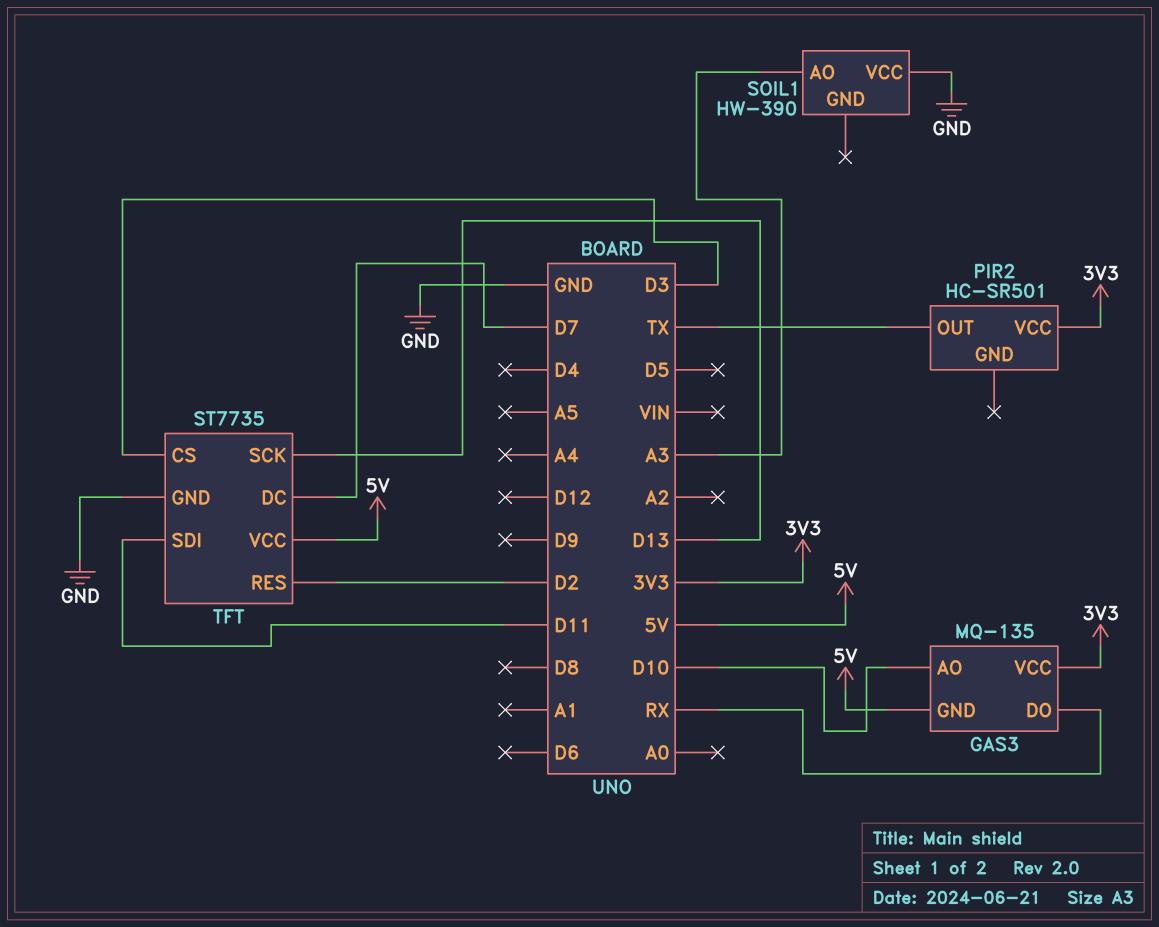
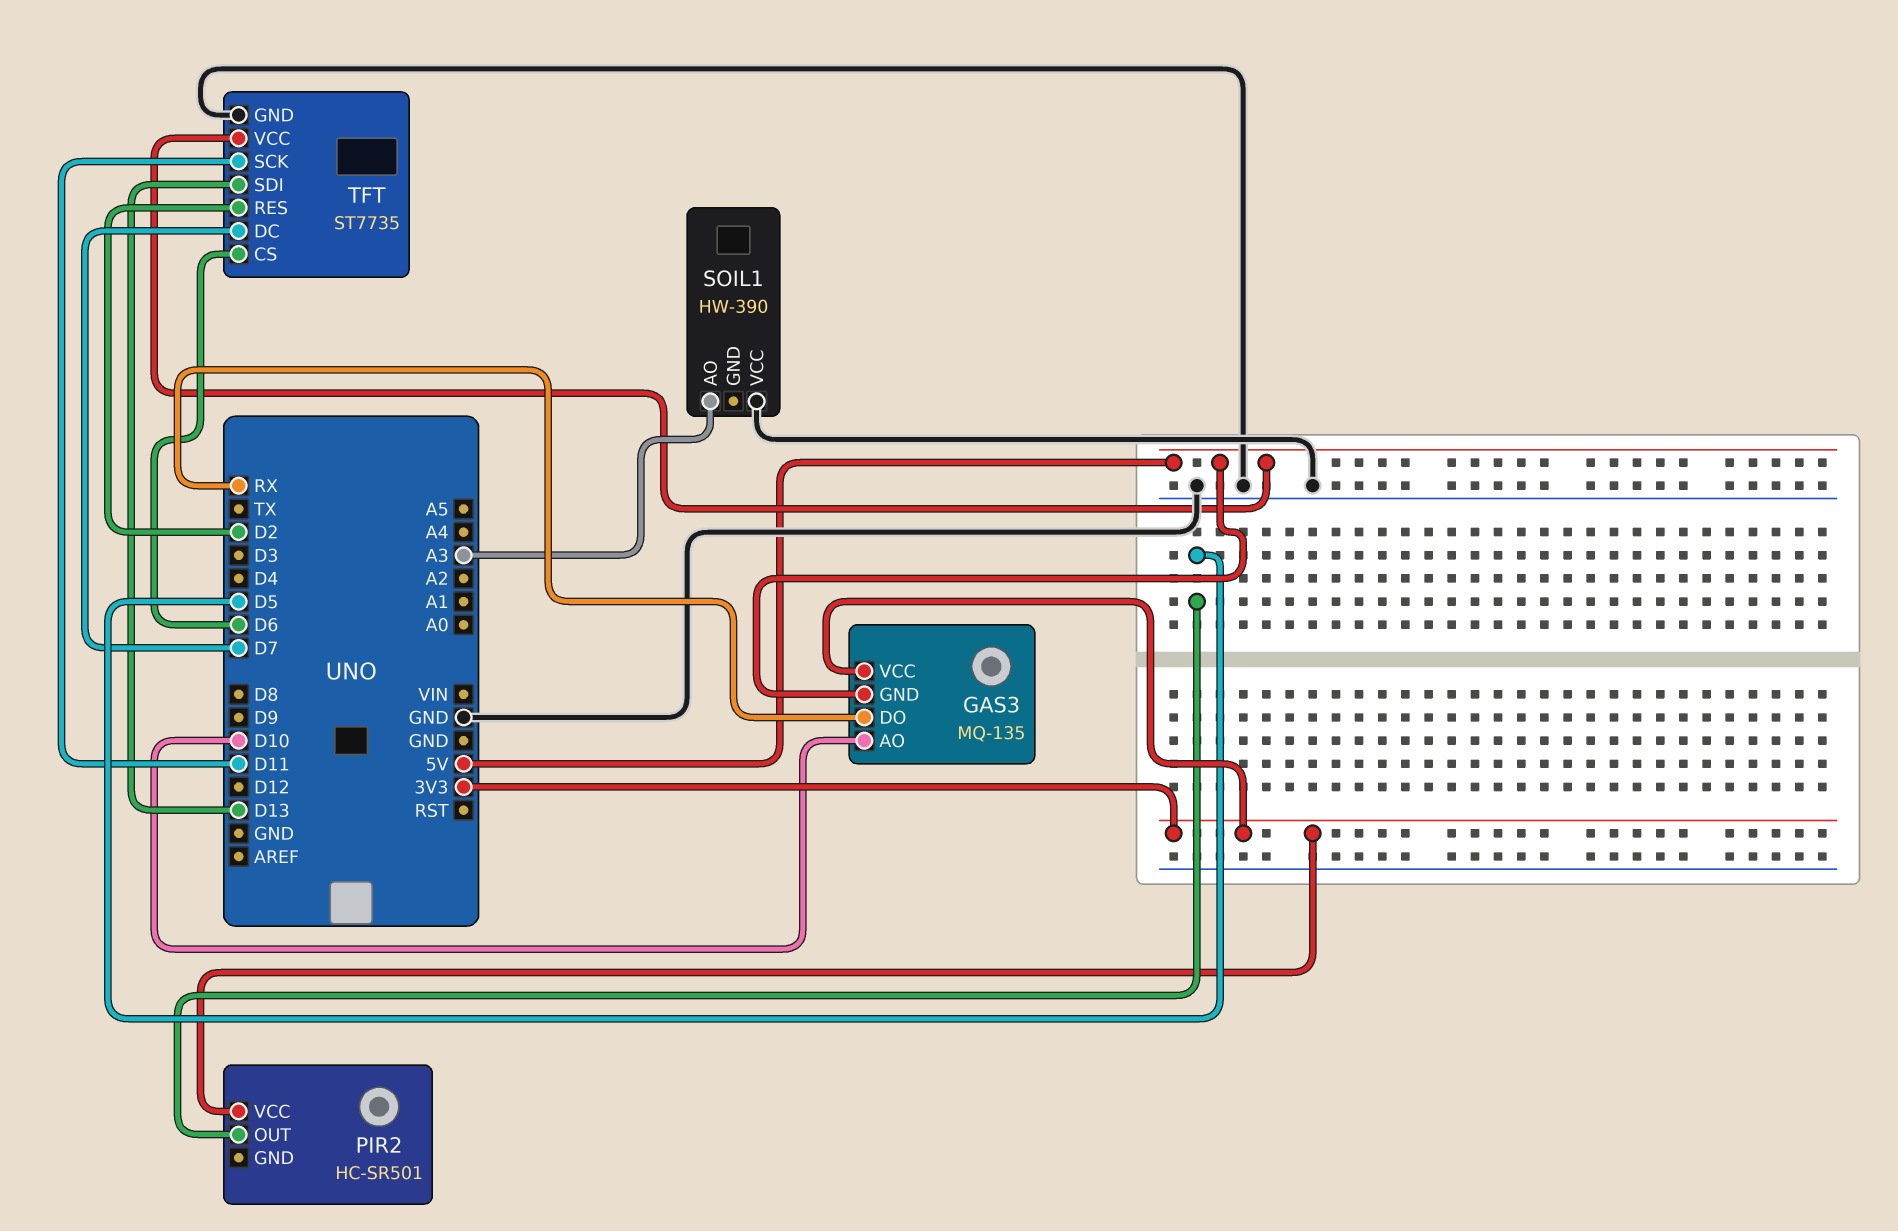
PIR2 pin OUT: TX -> D5
TFT pin CS: D3 -> D6
TFT pin SCK: D13 -> D11
TFT pin SDI: D11 -> D13

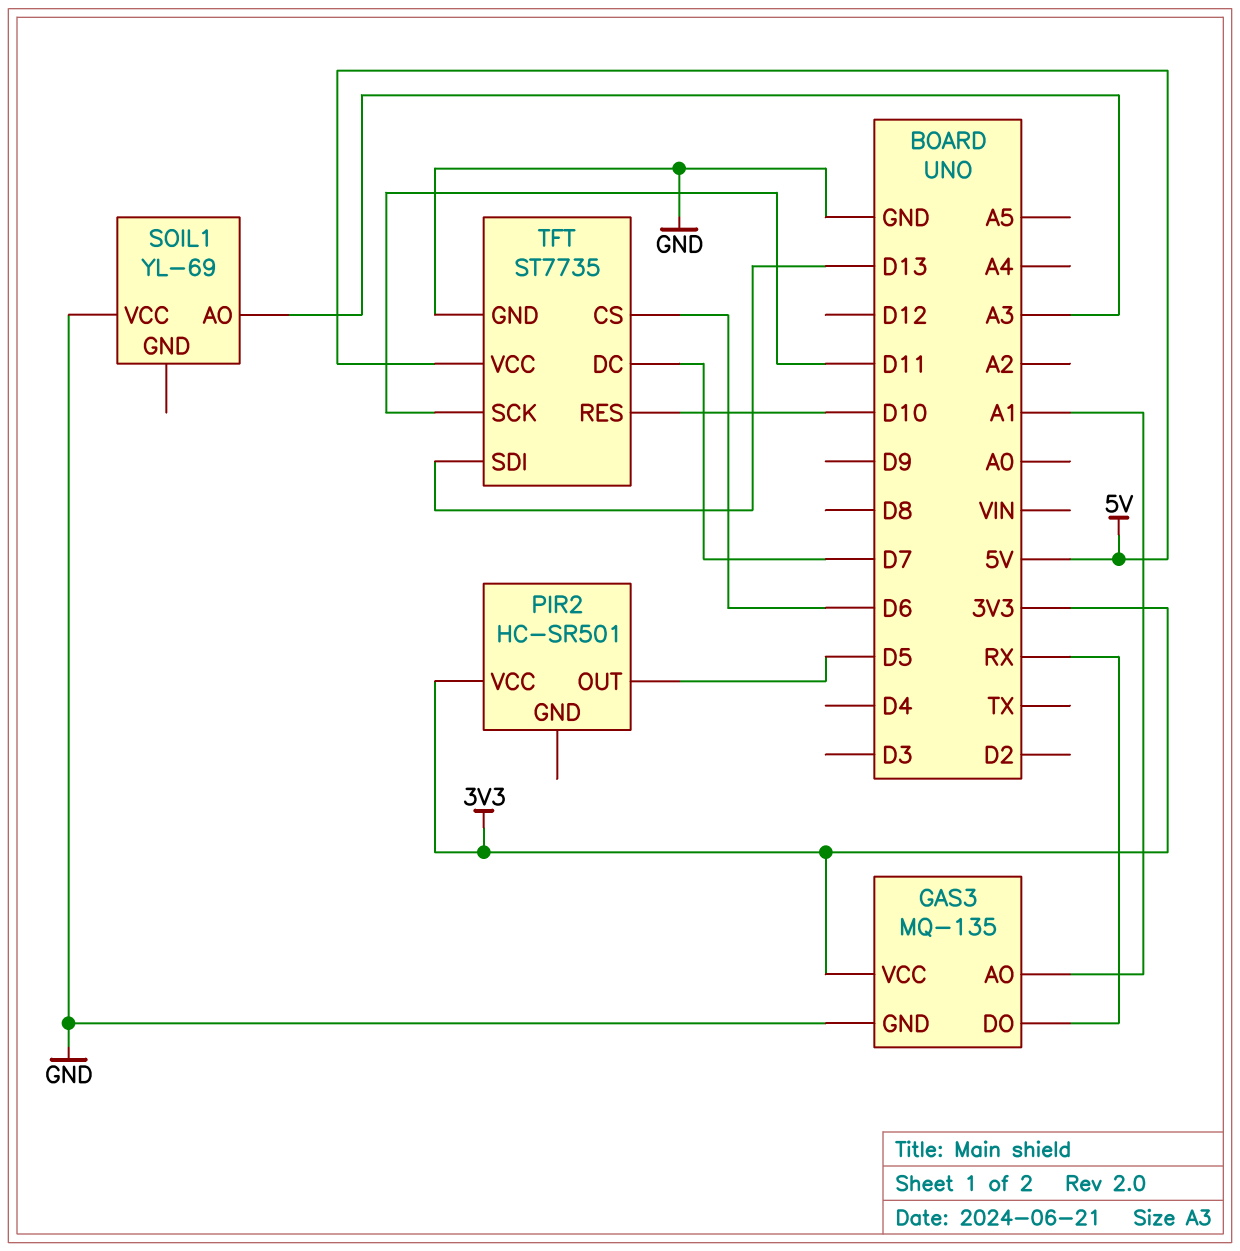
GAS3 pin AO: D10 -> A1
GAS3 pin GND: 5V -> GND
SOIL1: HW-390 -> YL-69
TFT pin RES: D2 -> D10

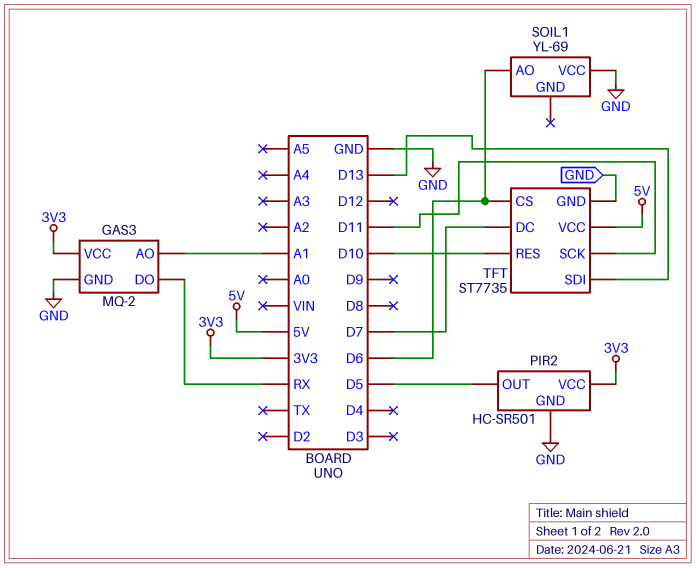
GAS3: MQ-135 -> MQ-2
PIR2 pin GND: none -> GND
SOIL1 pin AO: A3 -> D6

